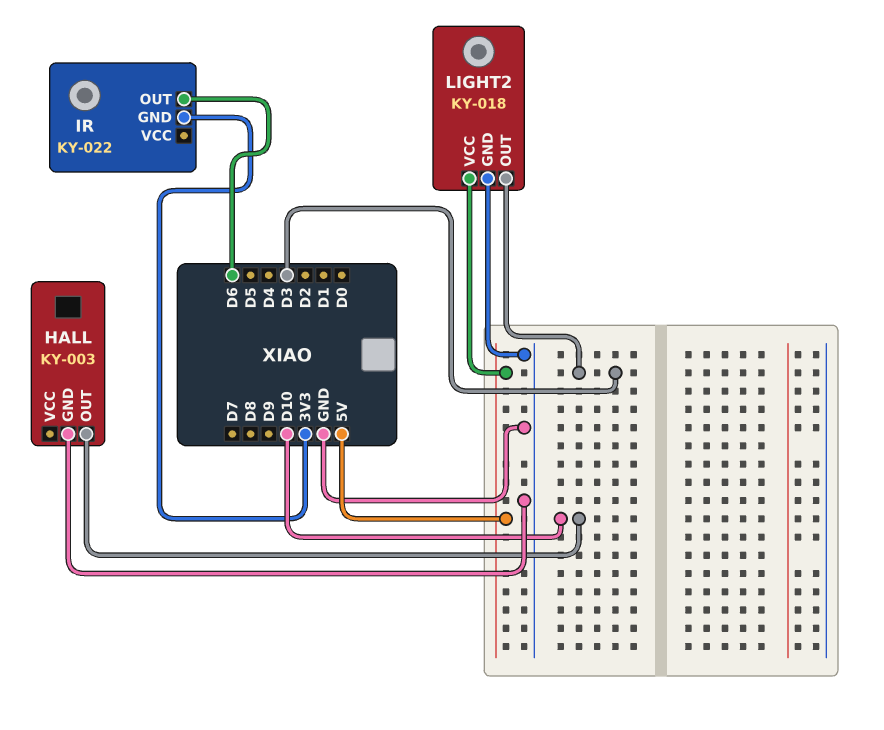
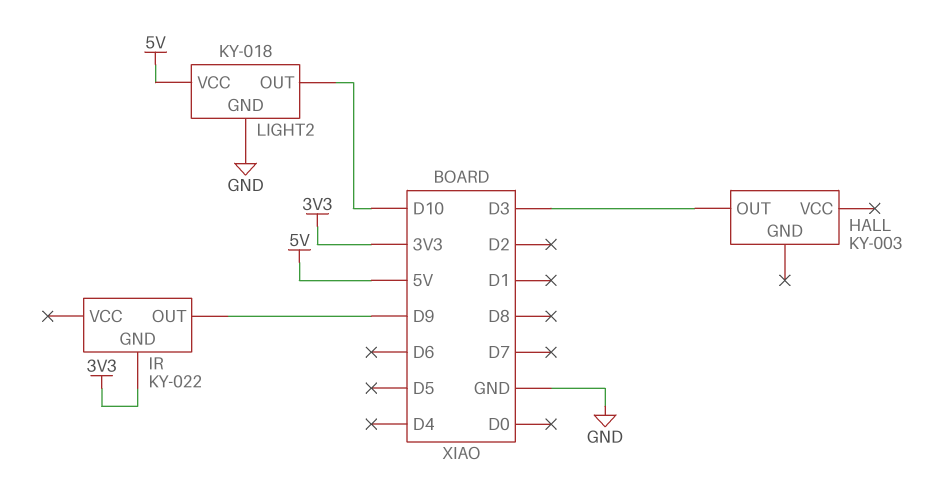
HALL pin GND: GND -> none
HALL pin OUT: D10 -> D3
IR pin OUT: D6 -> D9
LIGHT2 pin OUT: D3 -> D10

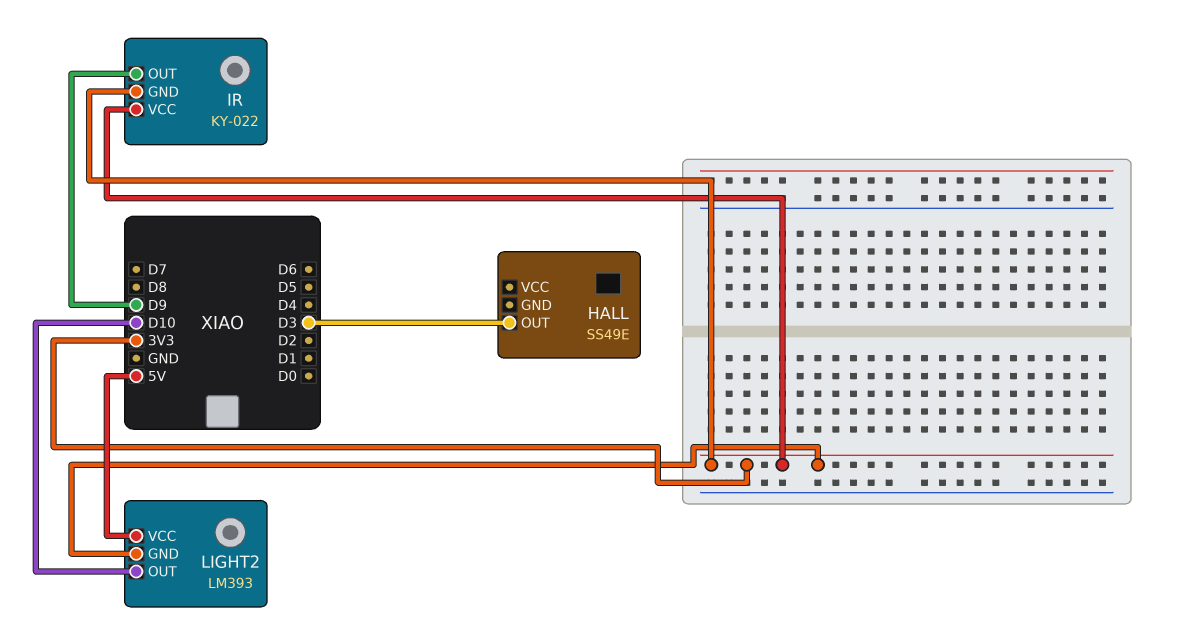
HALL: KY-003 -> SS49E
IR pin VCC: none -> 3V3
LIGHT2: KY-018 -> LM393
LIGHT2 pin GND: GND -> 3V3

